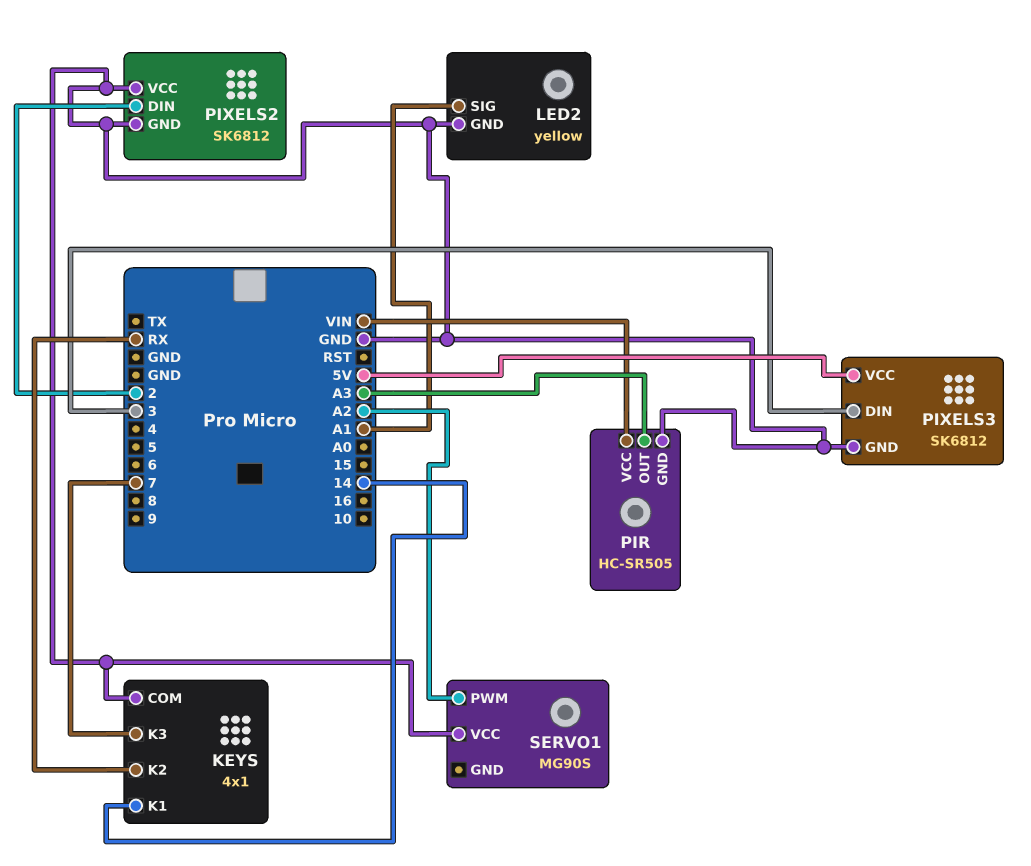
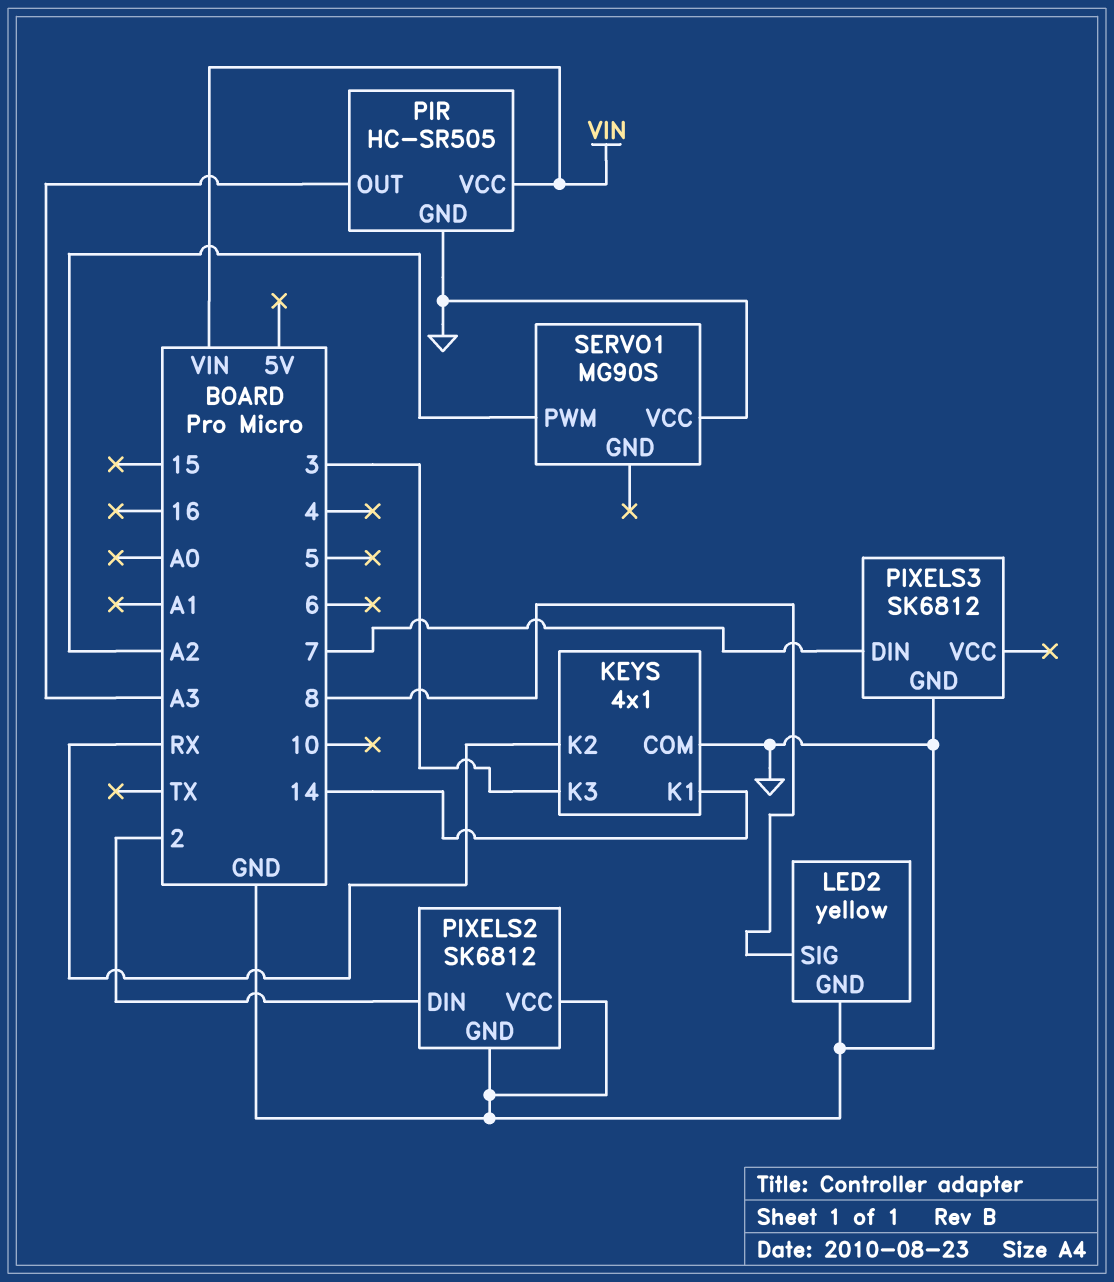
KEYS pin K3: 7 -> 3
LED2 pin SIG: A1 -> 8
PIXELS3 pin DIN: 3 -> 7
PIXELS3 pin VCC: 5V -> none

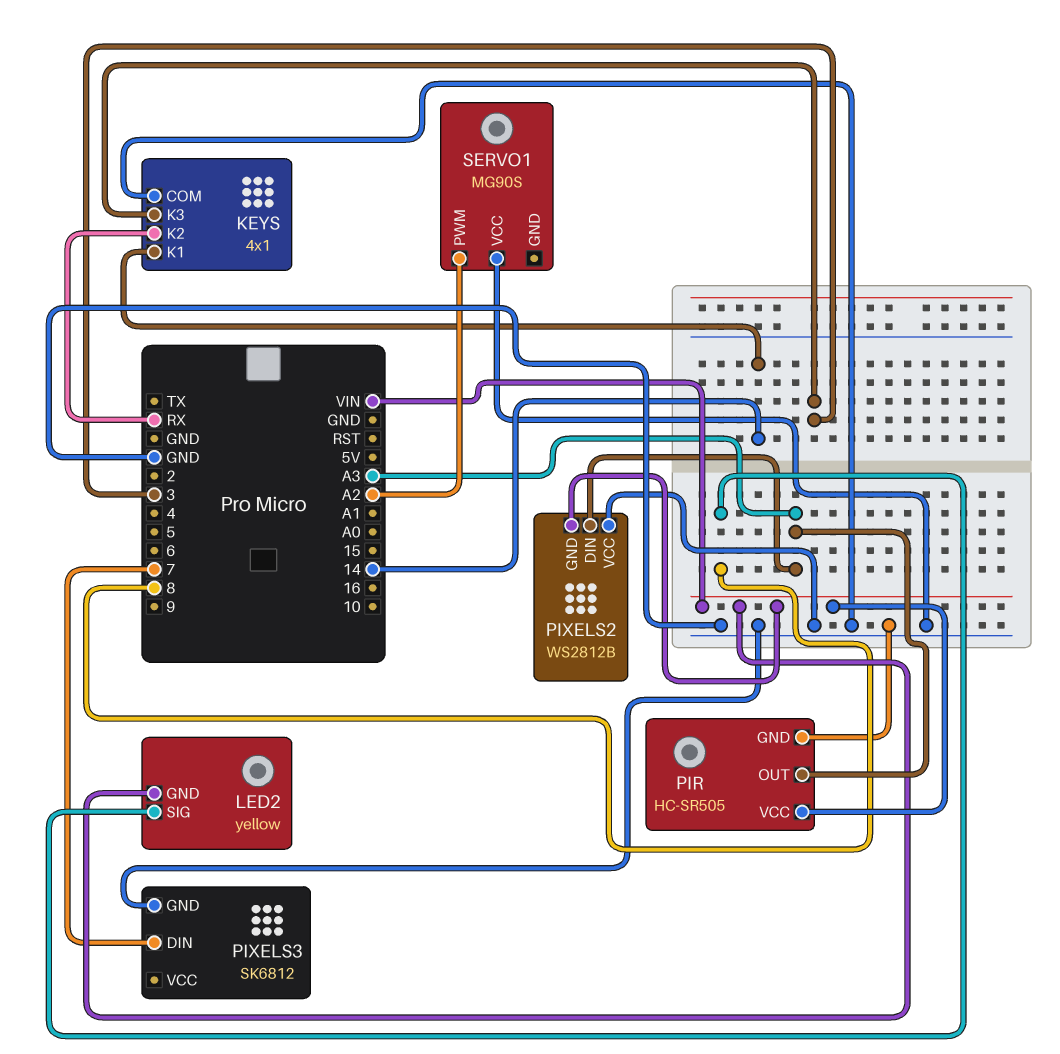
LED2 pin GND: GND -> VIN
PIXELS2: SK6812 -> WS2812B
PIXELS2 pin DIN: 2 -> A3
PIXELS2 pin GND: GND -> VIN

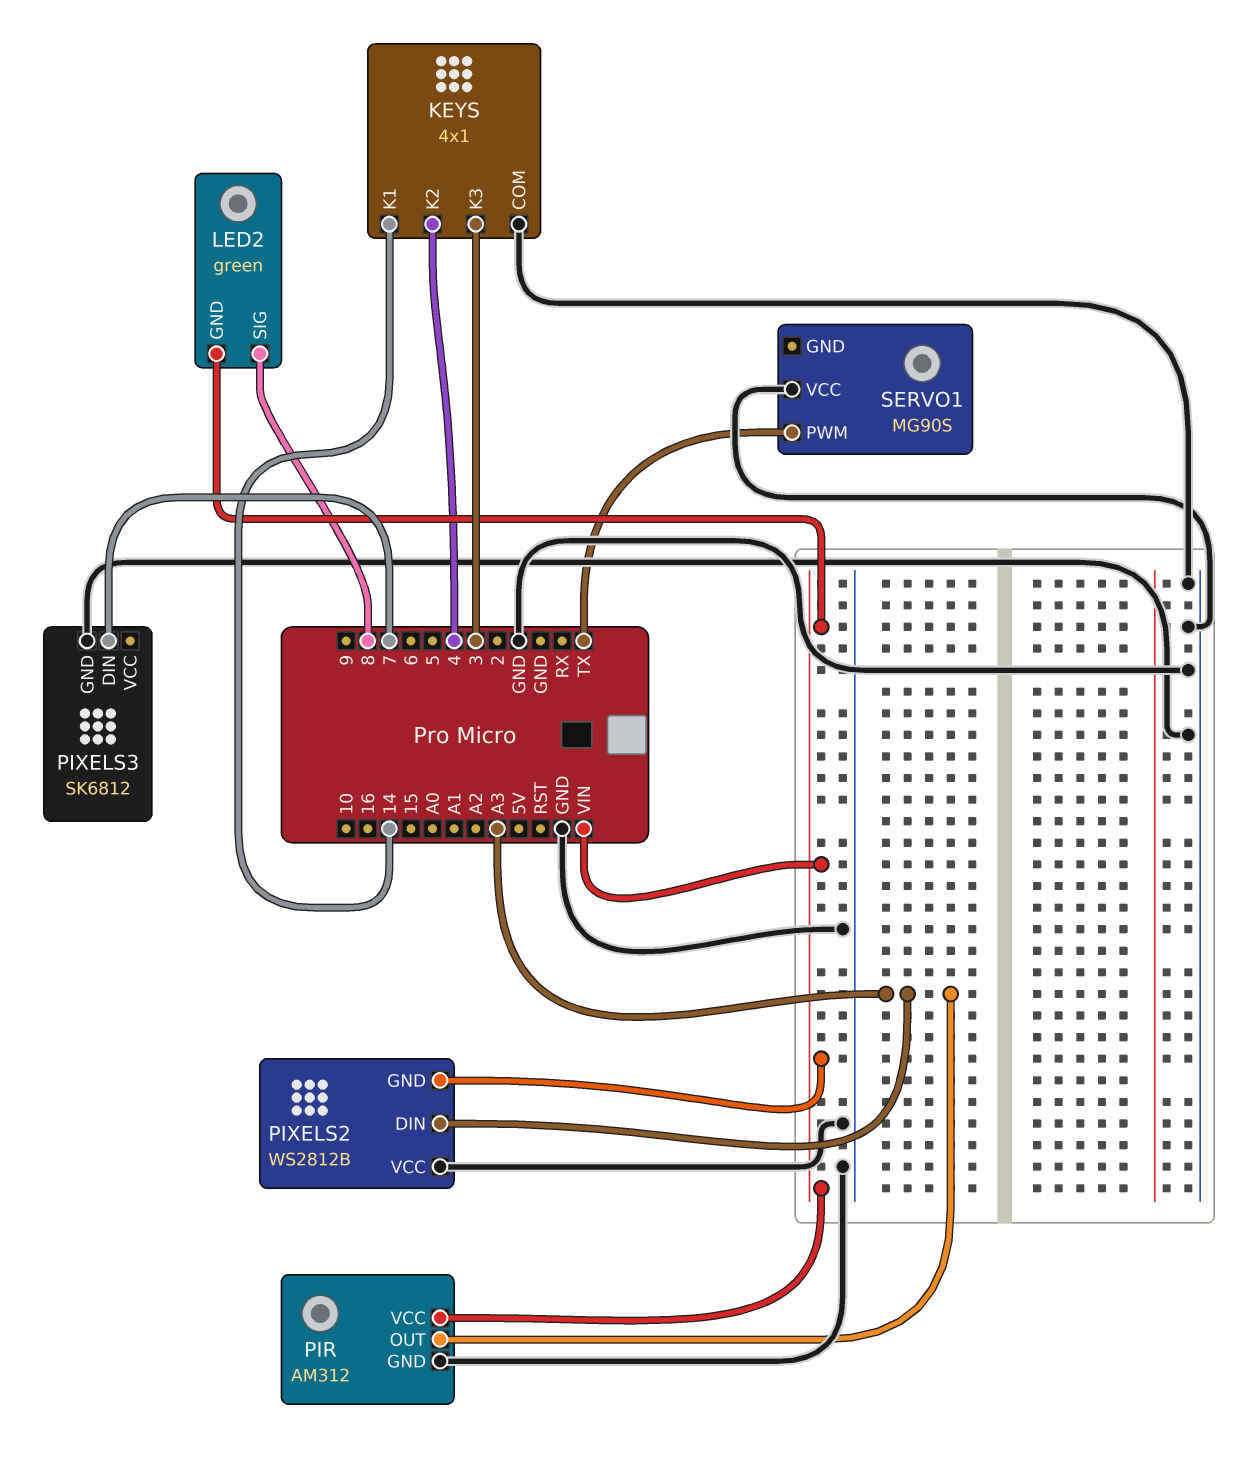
KEYS pin K2: RX -> 4
LED2: yellow -> green
PIR: HC-SR505 -> AM312
SERVO1 pin PWM: A2 -> TX

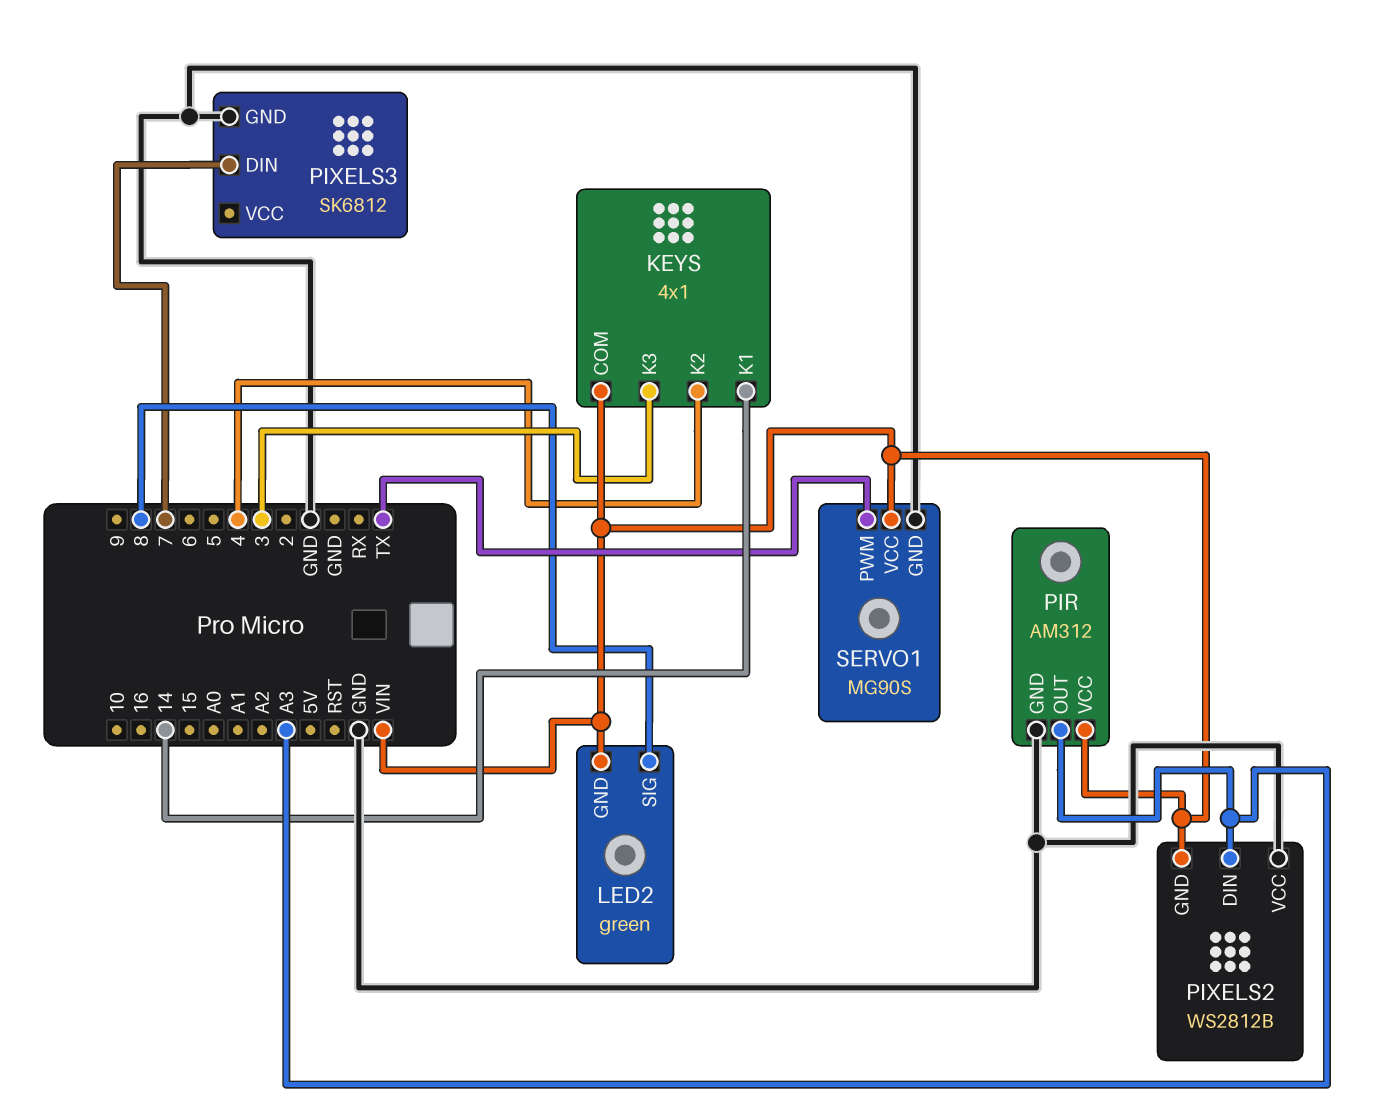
KEYS pin COM: GND -> VIN
SERVO1 pin GND: none -> GND
SERVO1 pin VCC: GND -> VIN

